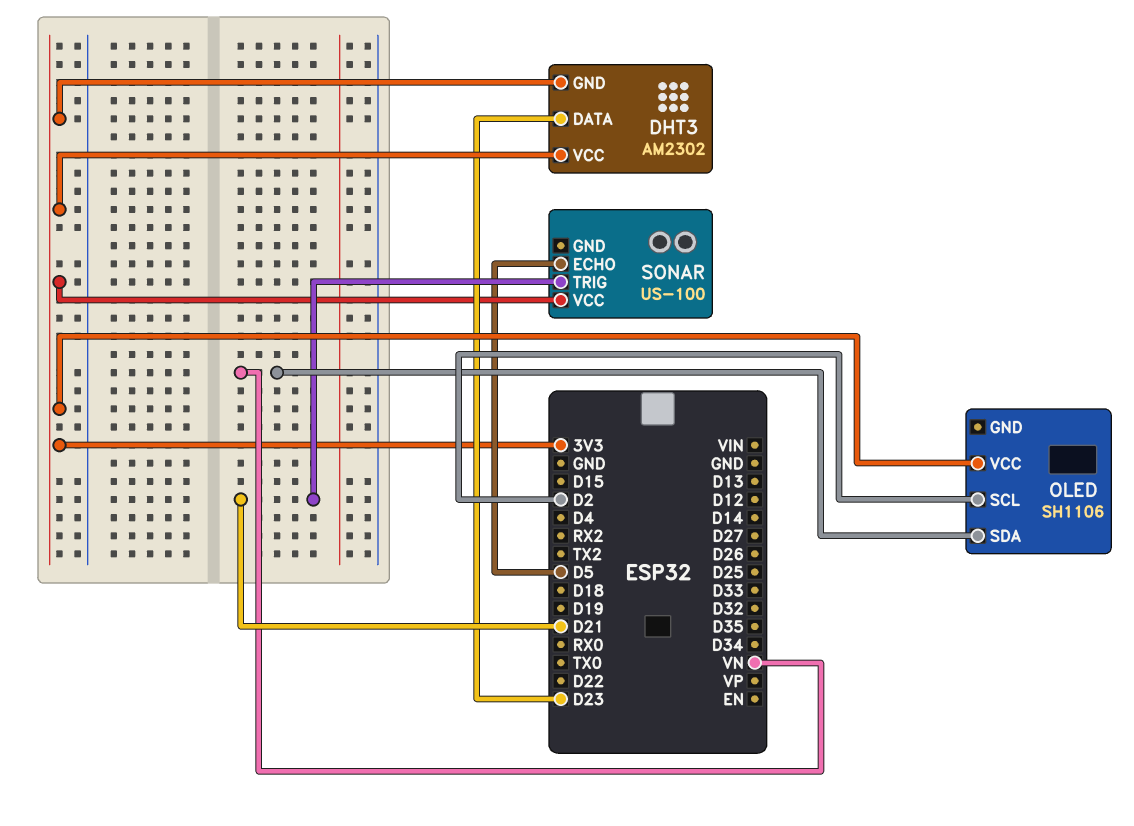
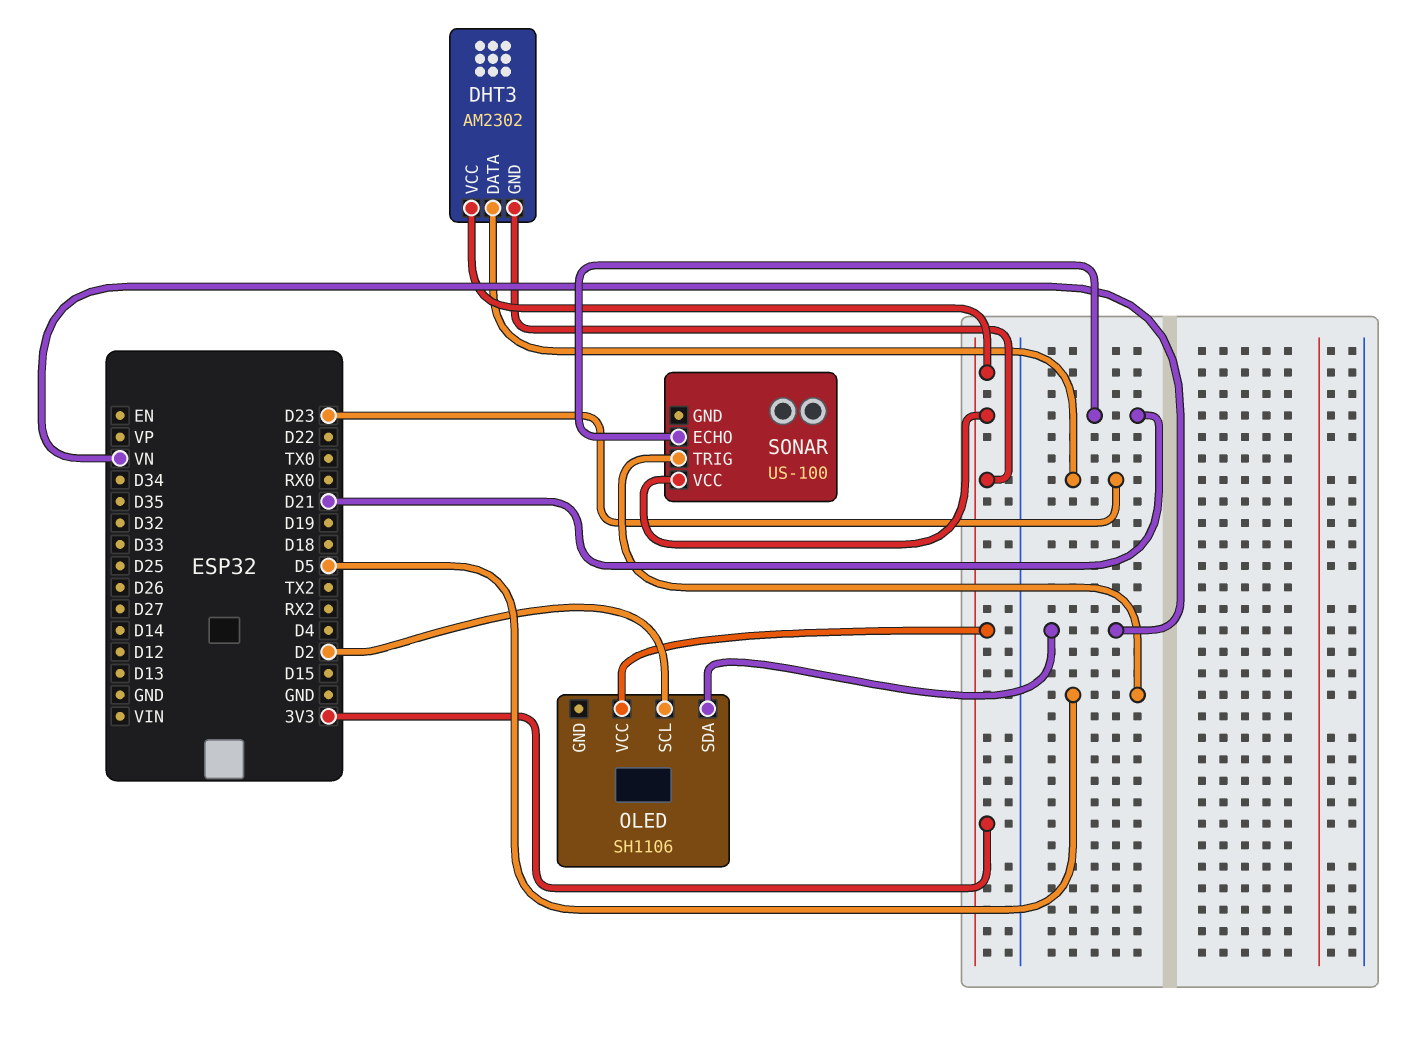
SONAR pin ECHO: D5 -> D21
SONAR pin TRIG: D21 -> D5

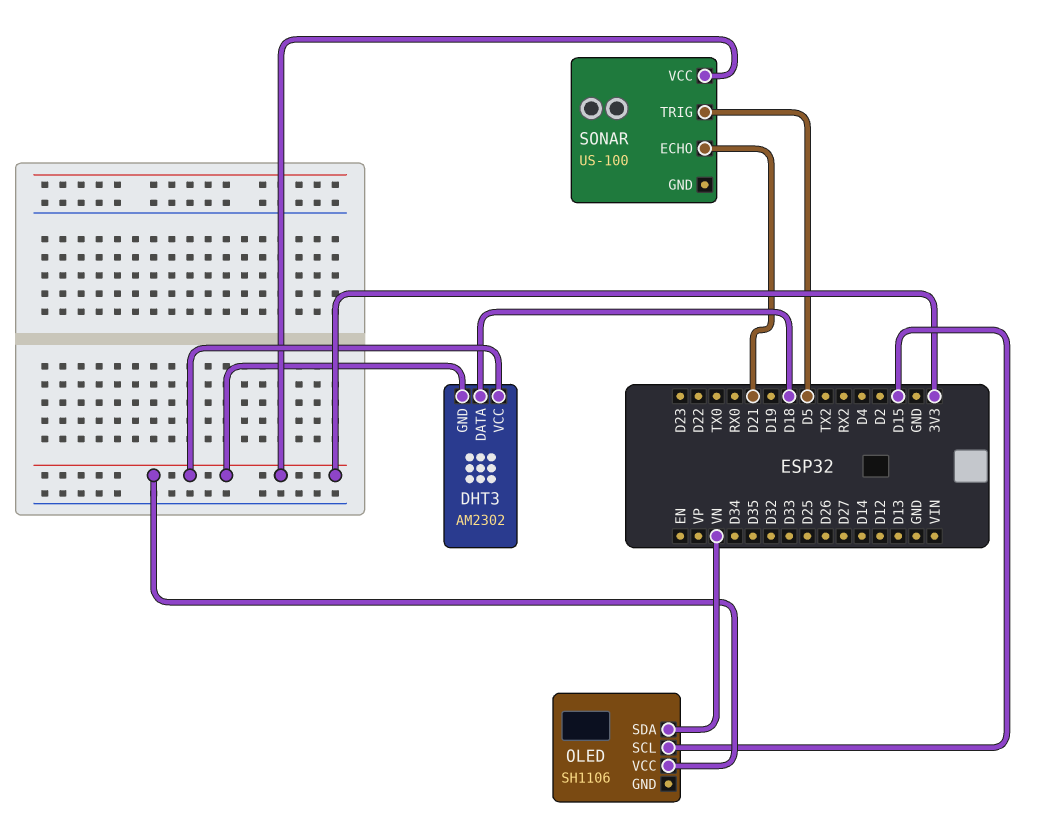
DHT3 pin DATA: D23 -> D18
OLED pin SCL: D2 -> D15

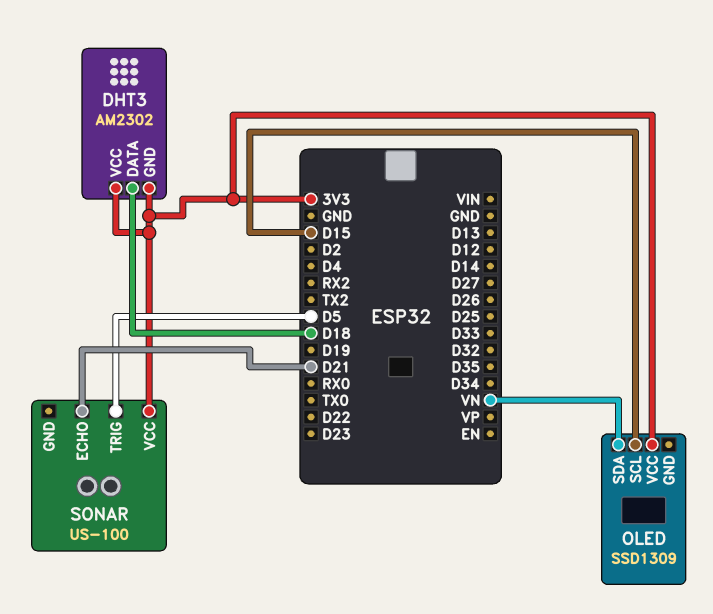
OLED: SH1106 -> SSD1309

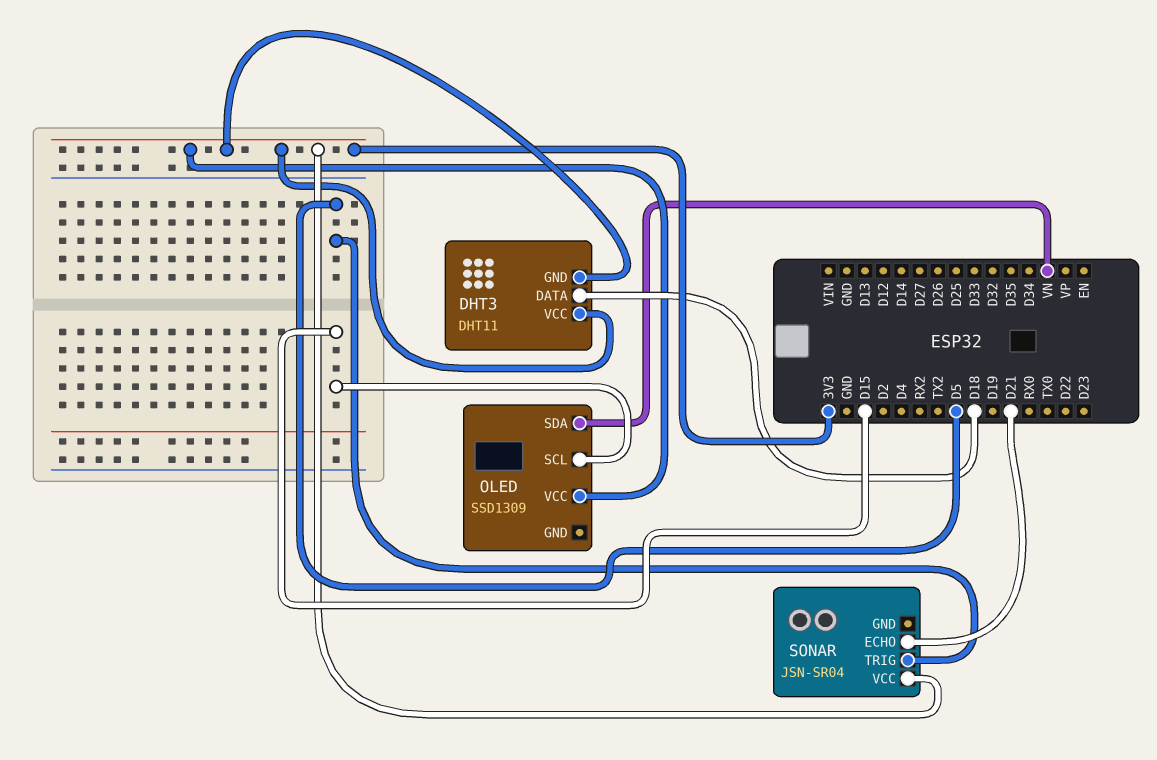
DHT3: AM2302 -> DHT11
SONAR: US-100 -> JSN-SR04

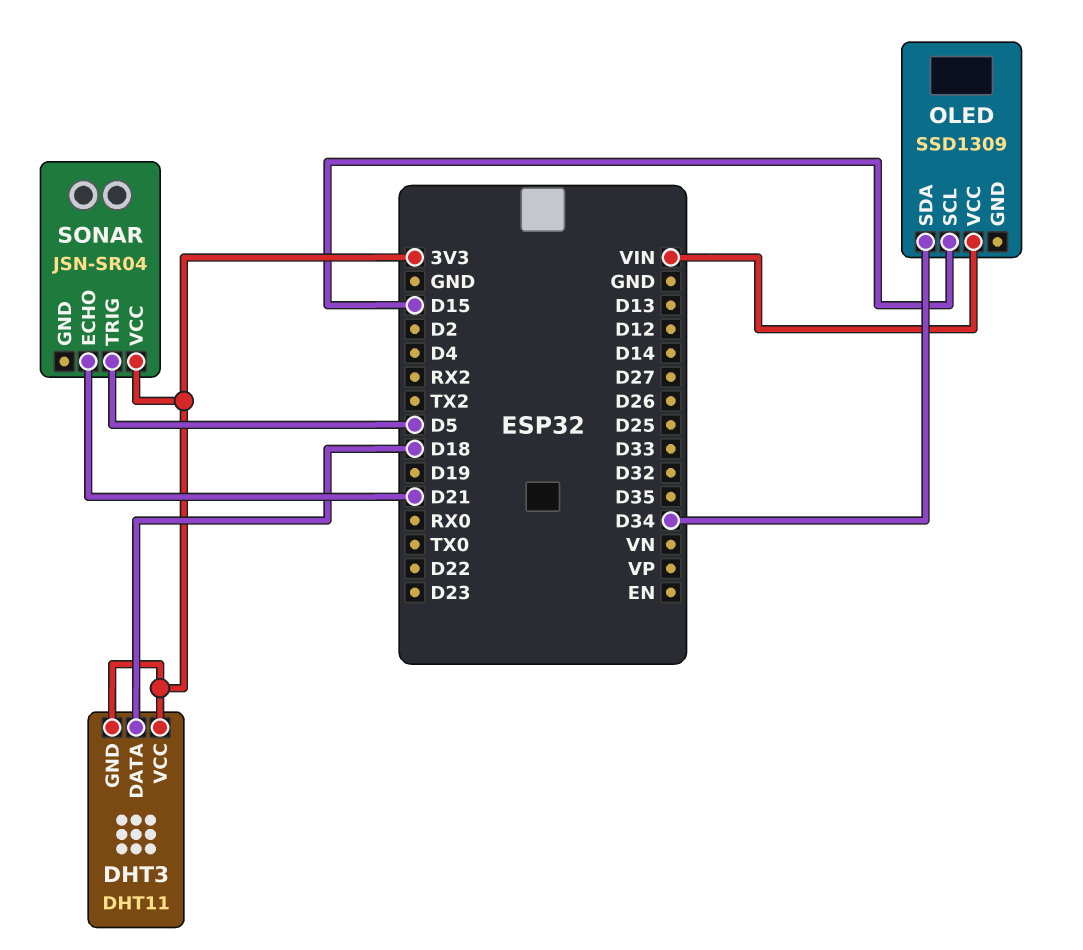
OLED pin SDA: VN -> D34
OLED pin VCC: 3V3 -> VIN

